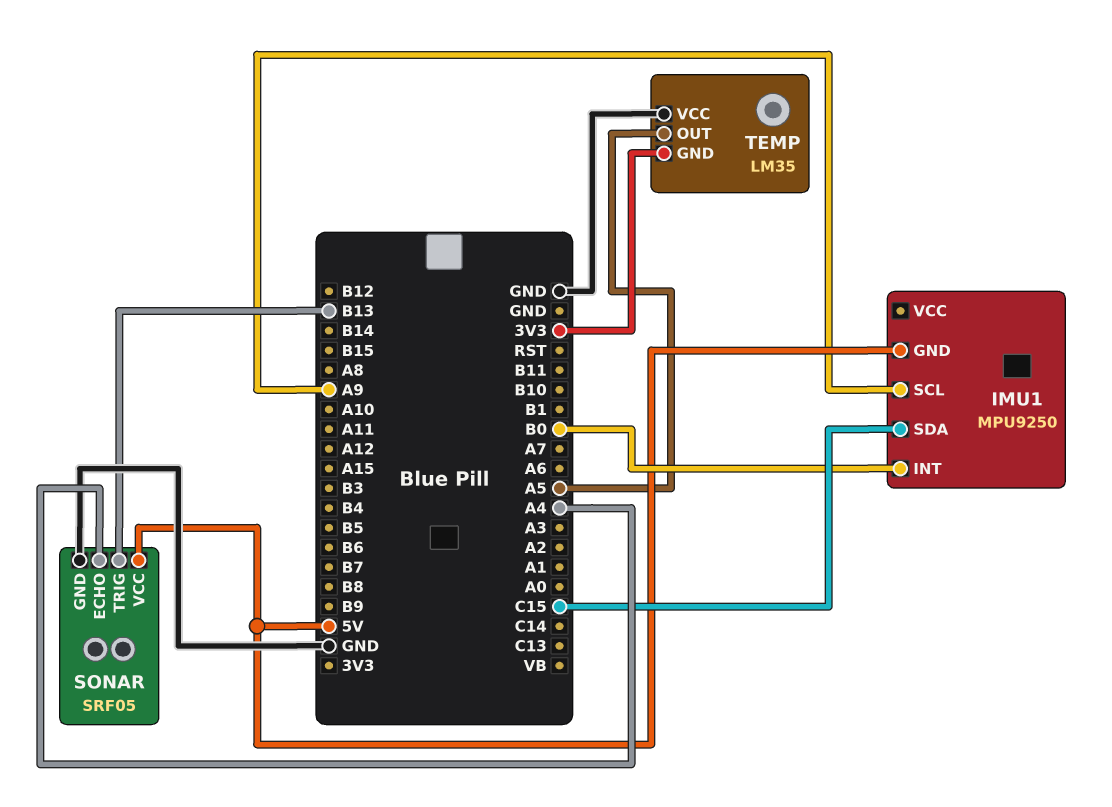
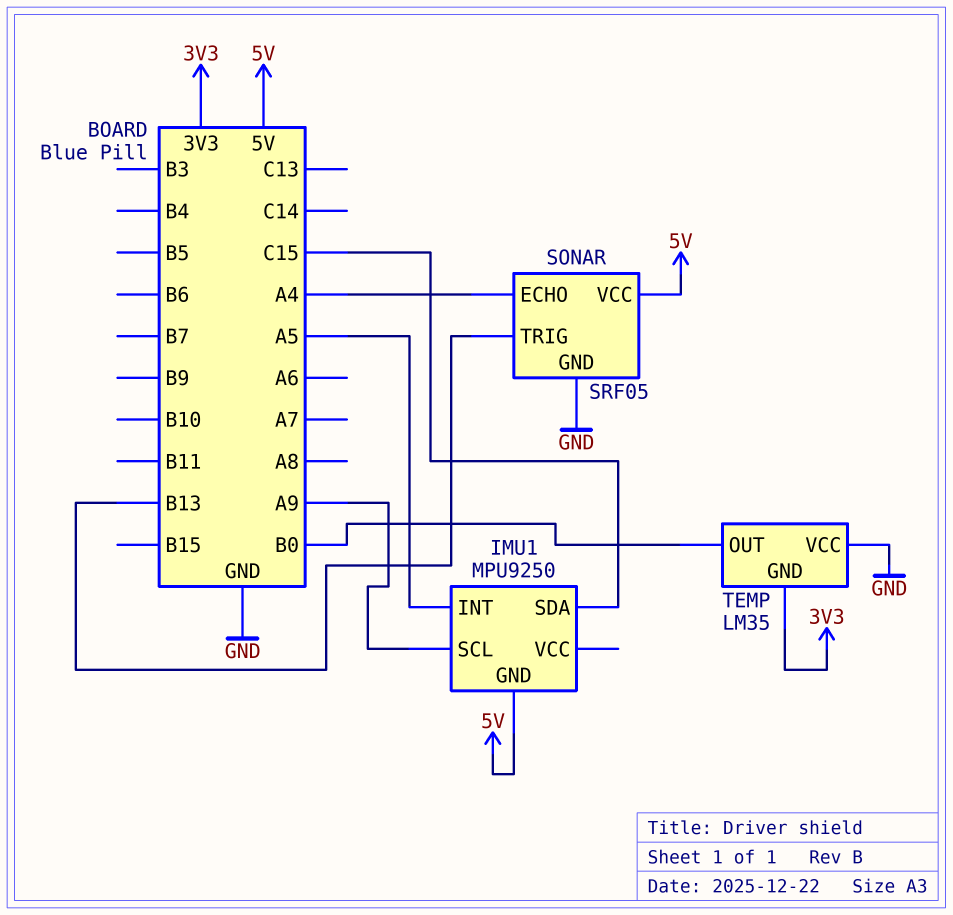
IMU1 pin INT: B0 -> A5
TEMP pin OUT: A5 -> B0

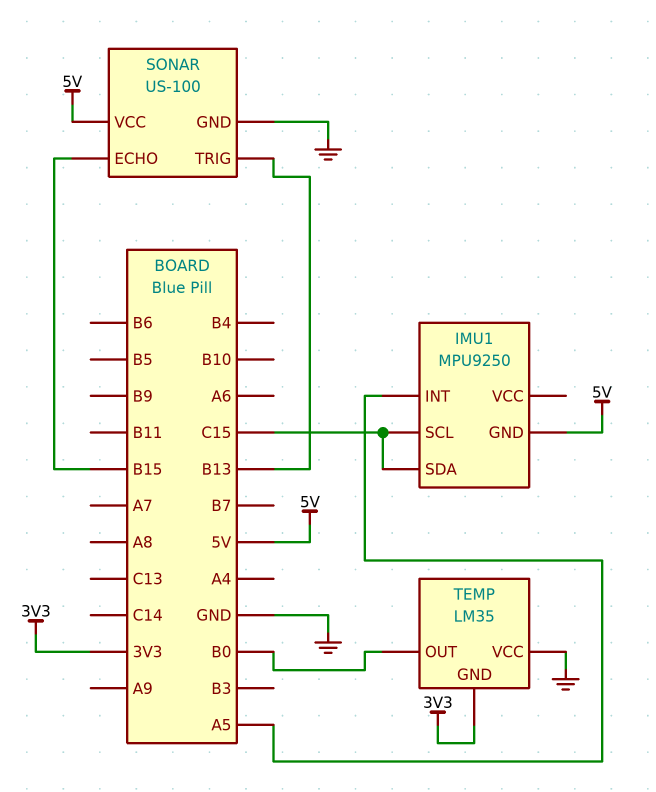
IMU1 pin SCL: A9 -> C15
SONAR: SRF05 -> US-100
SONAR pin ECHO: A4 -> B15

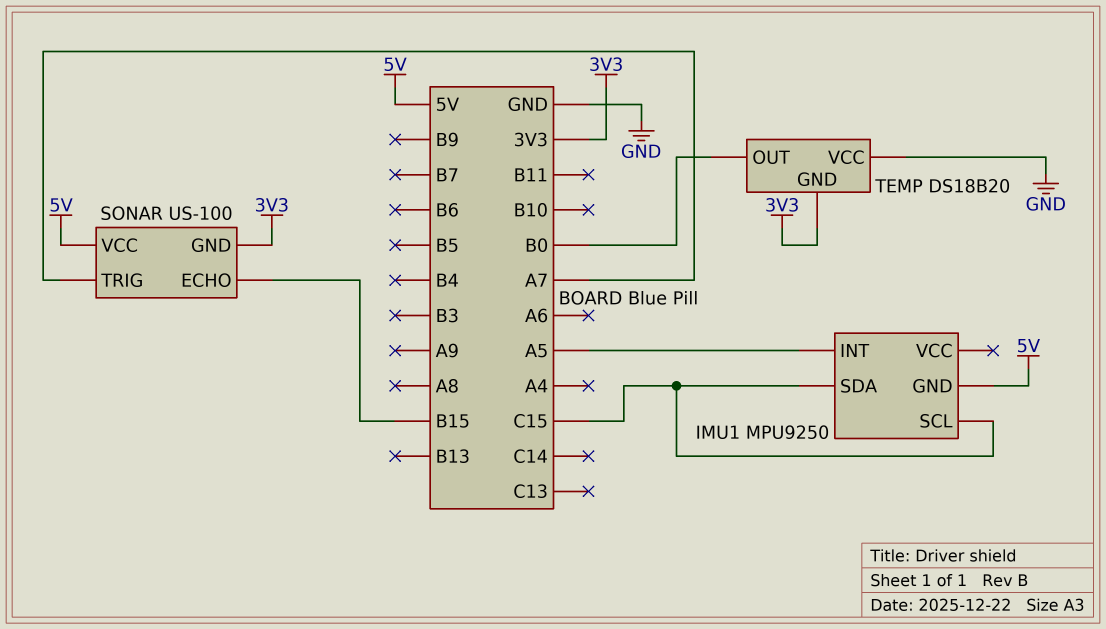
SONAR pin GND: GND -> 3V3
SONAR pin TRIG: B13 -> A7
TEMP: LM35 -> DS18B20

